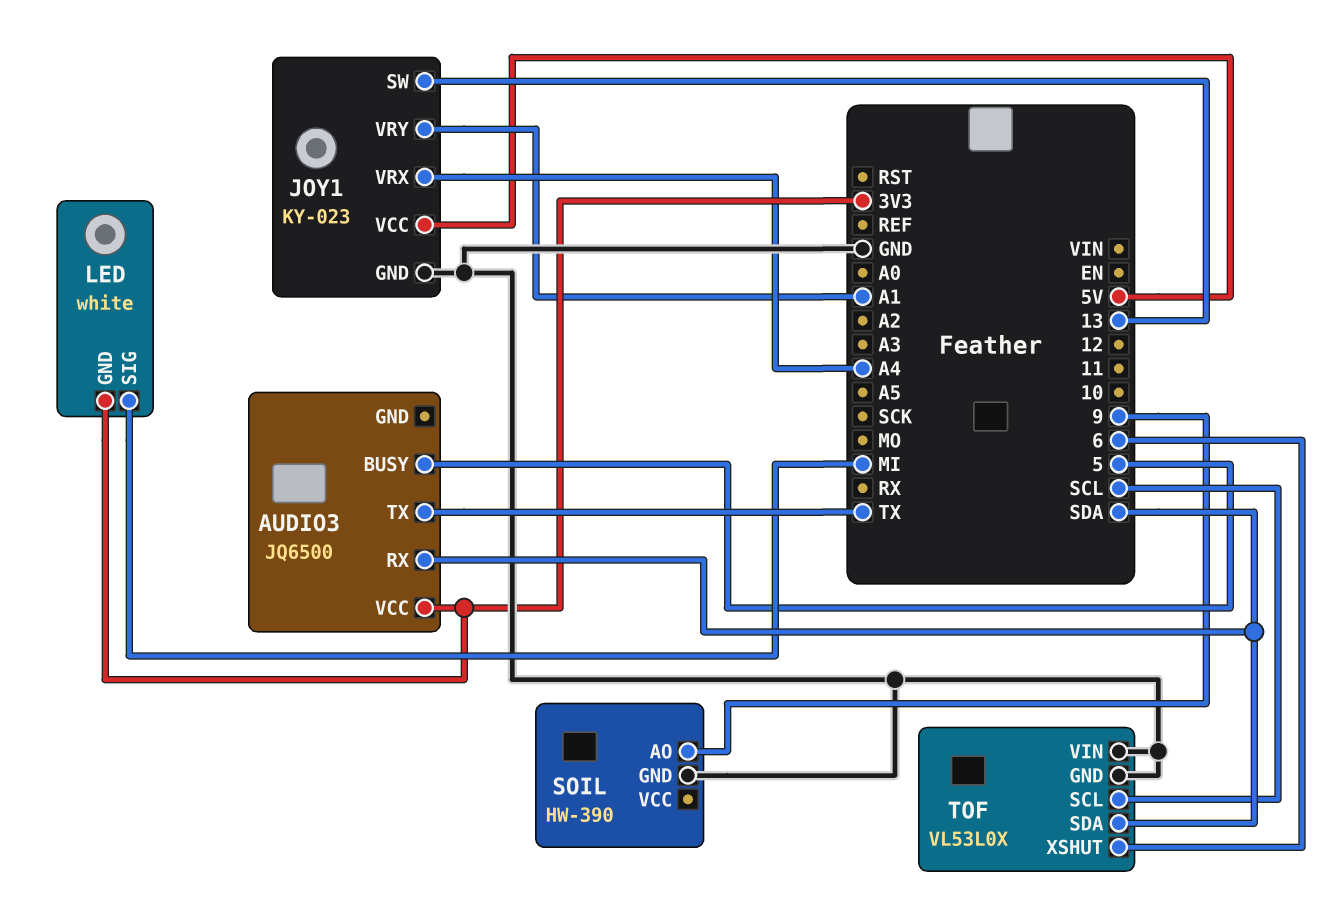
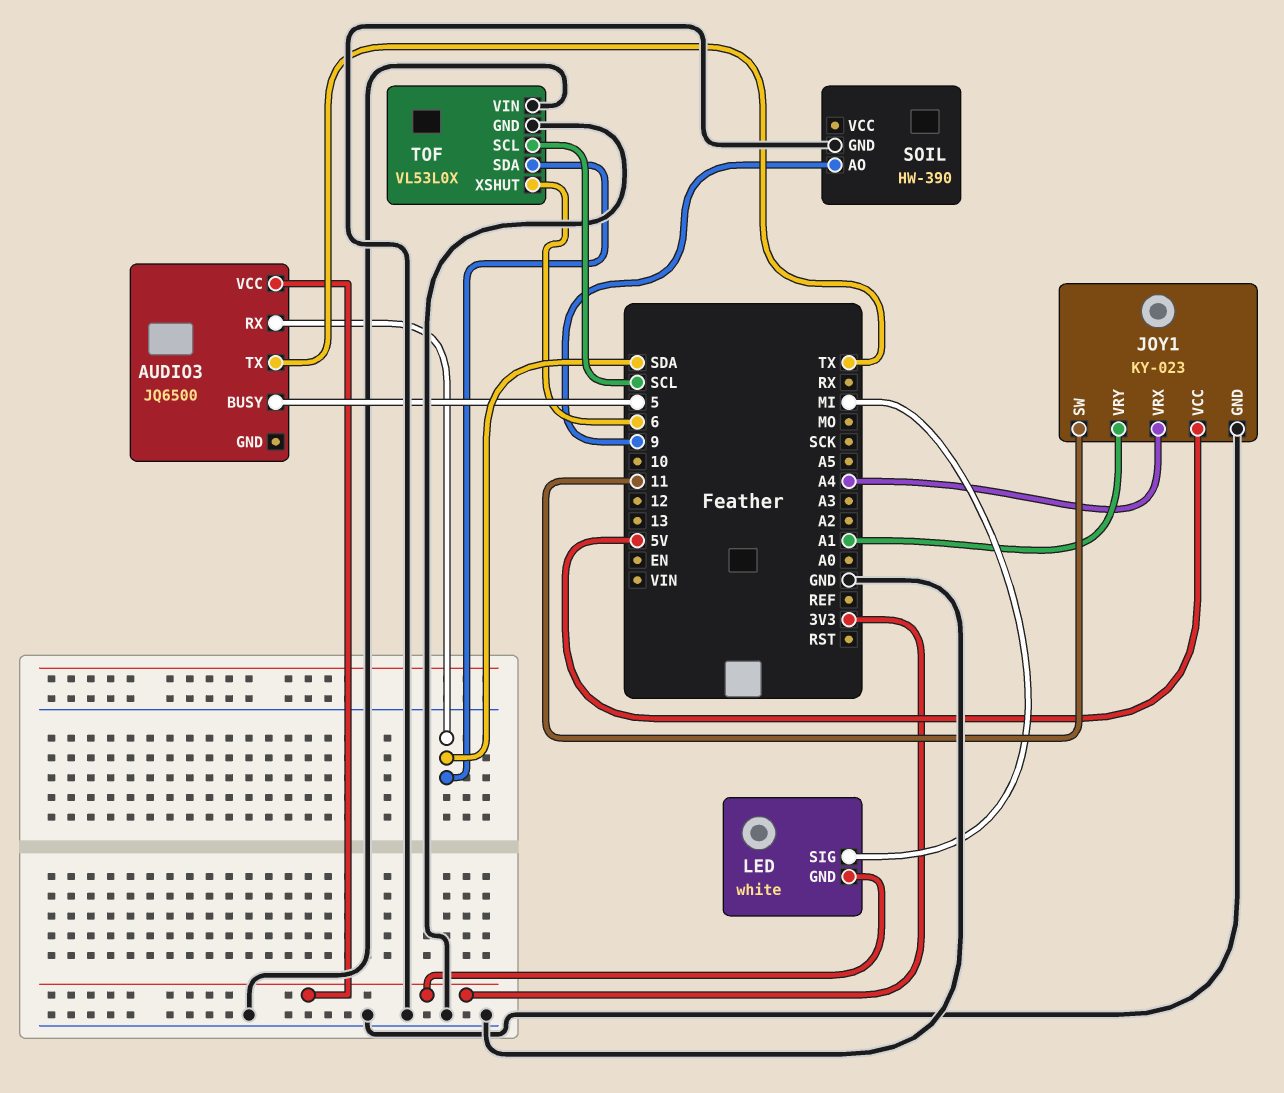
JOY1 pin SW: 13 -> 11

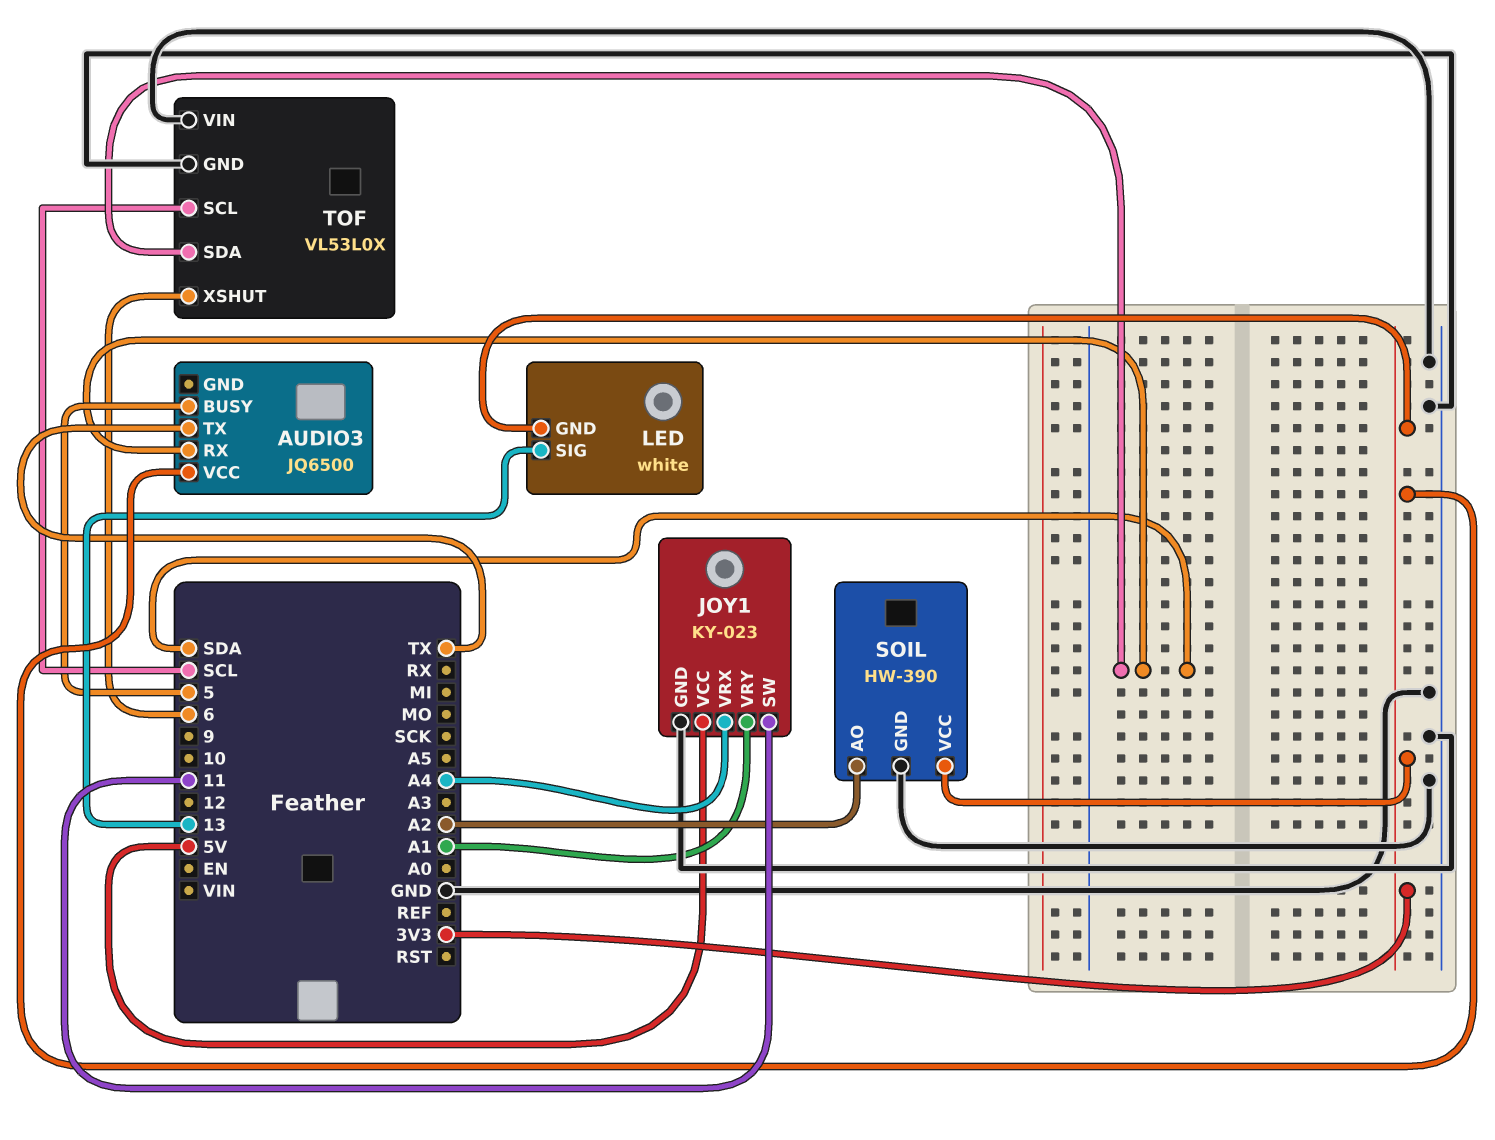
LED pin SIG: MI -> 13
SOIL pin AO: 9 -> A2
SOIL pin VCC: none -> 3V3

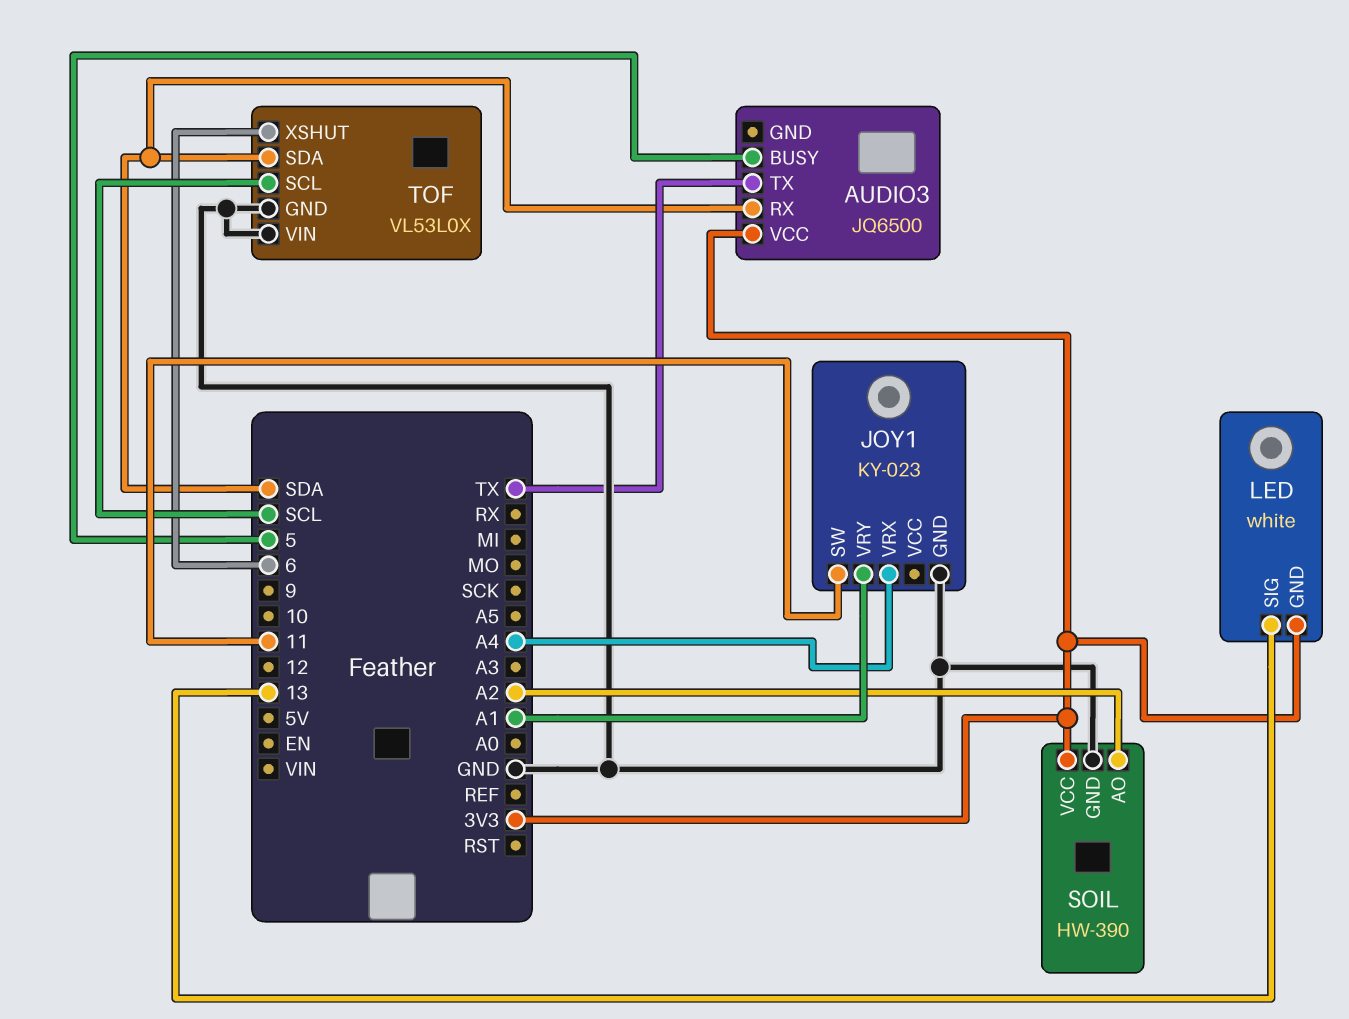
JOY1 pin VCC: 5V -> none

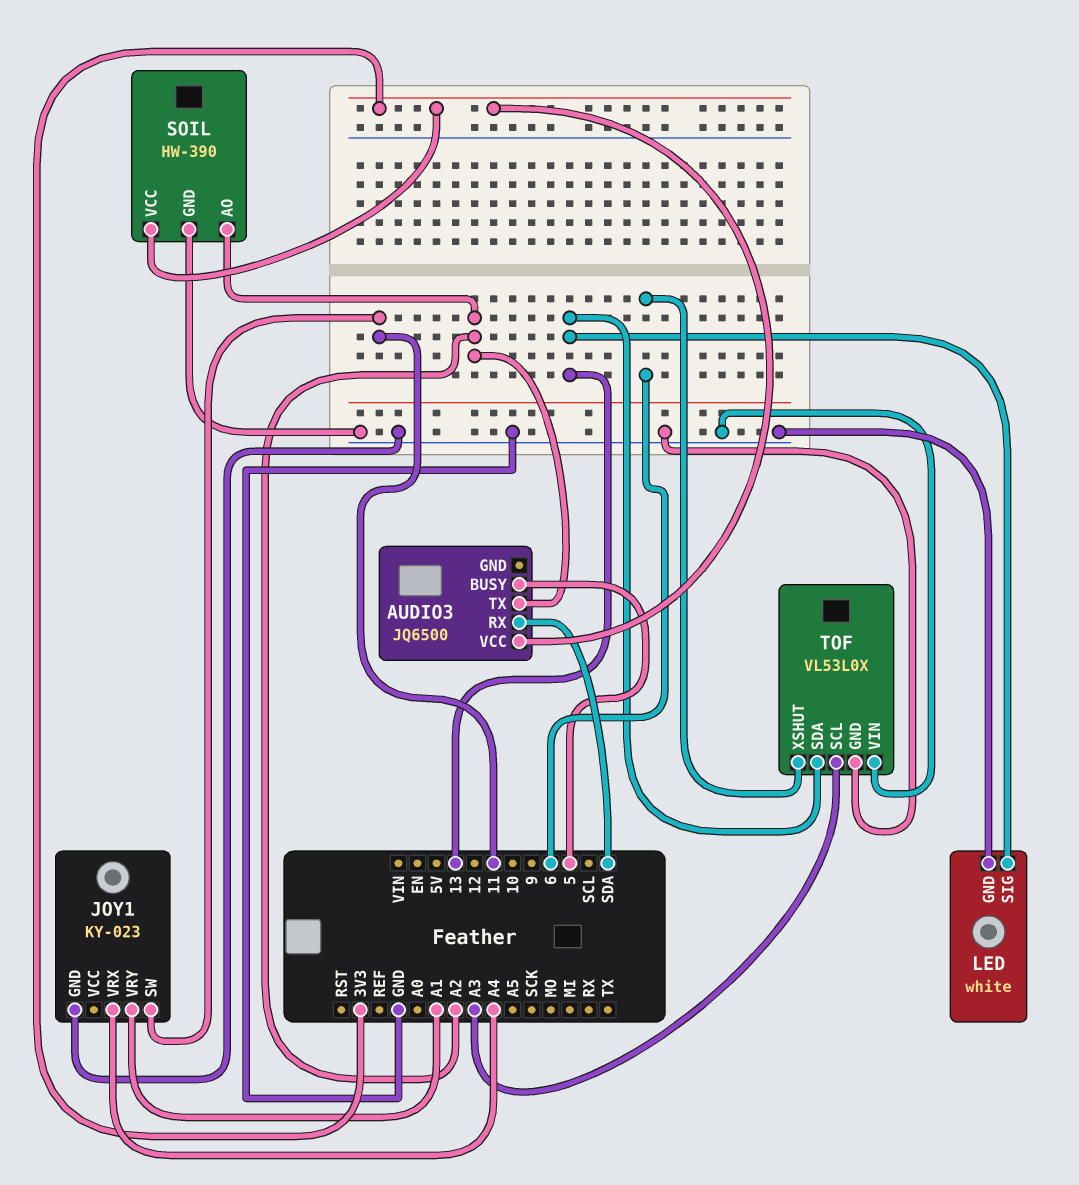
AUDIO3 pin TX: TX -> A2
LED pin GND: 3V3 -> GND
TOF pin SCL: SCL -> A3
TOF pin SDA: SDA -> 13

